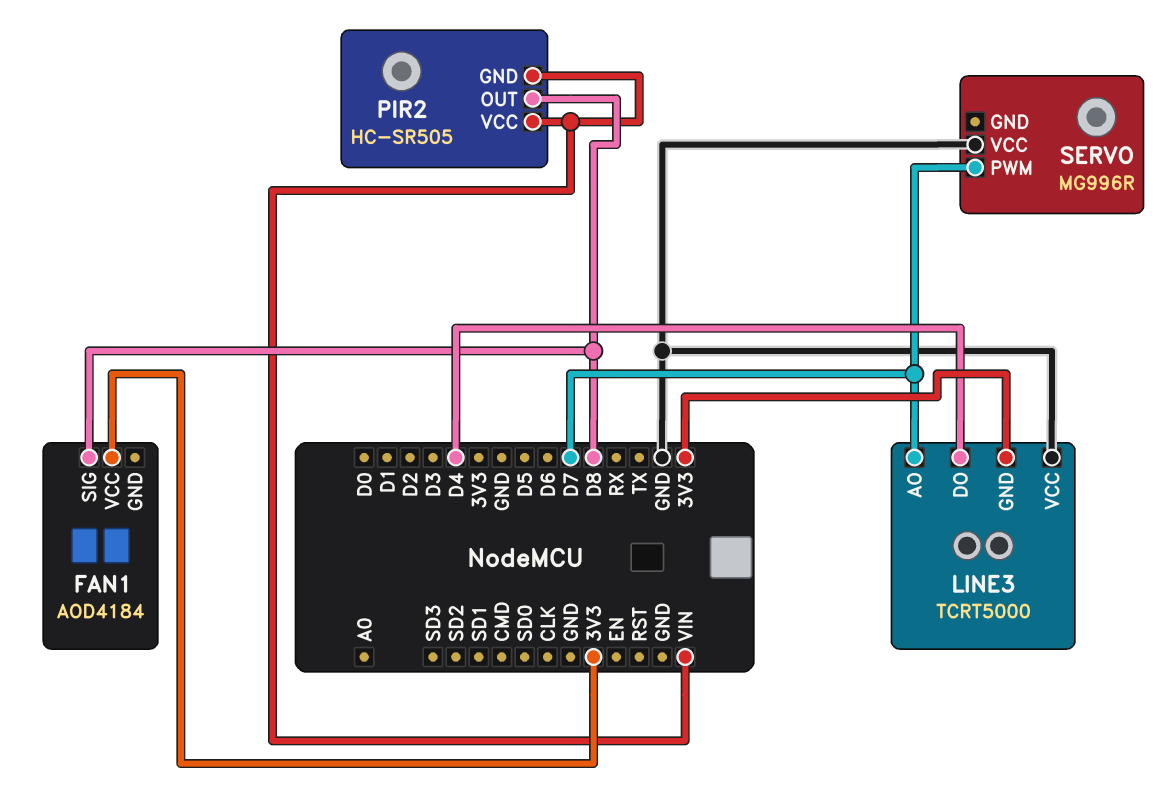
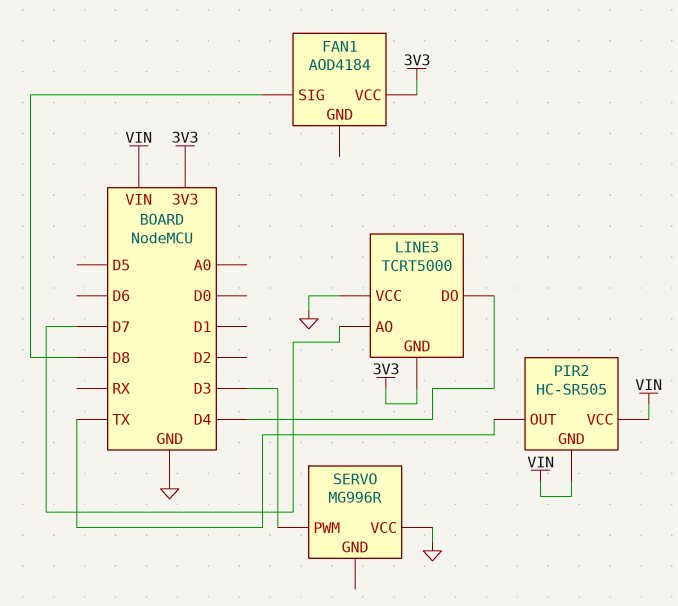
PIR2 pin OUT: D8 -> TX
SERVO pin PWM: D7 -> D3

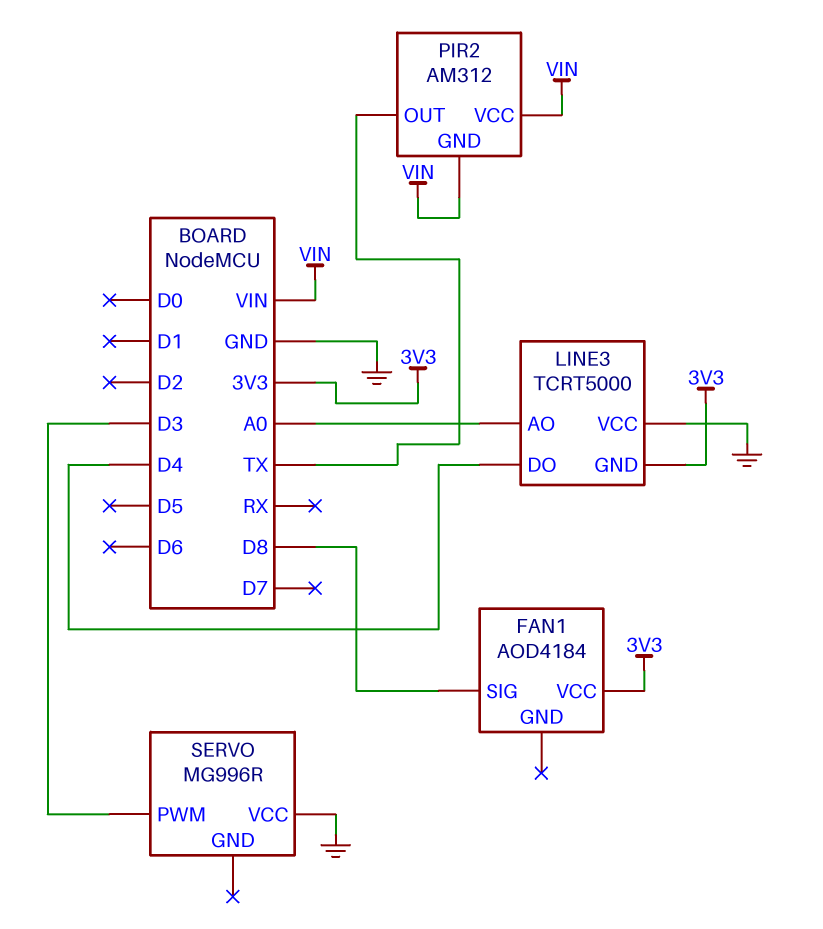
LINE3 pin AO: D7 -> A0
PIR2: HC-SR505 -> AM312

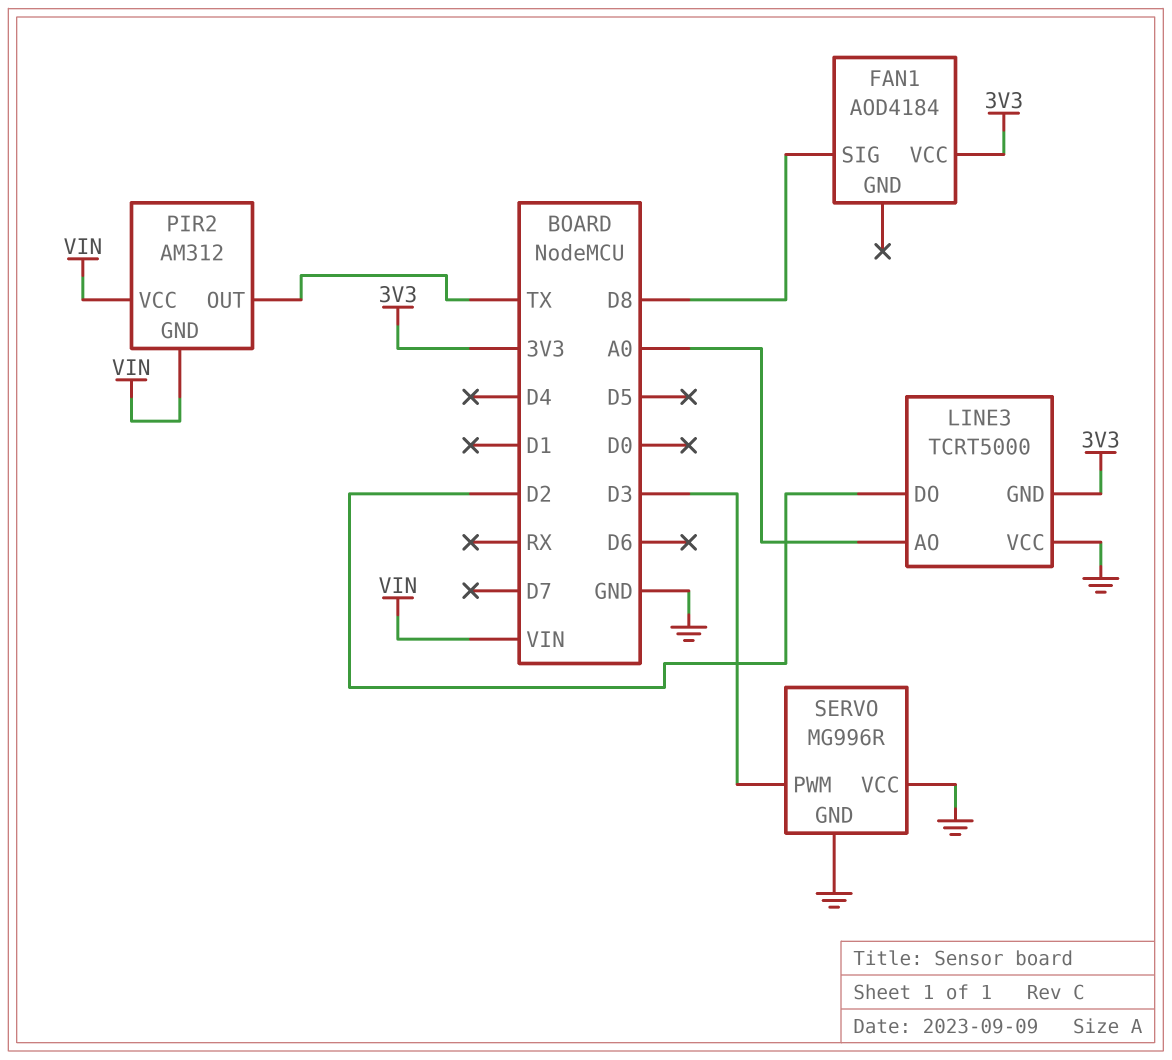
LINE3 pin DO: D4 -> D2
SERVO pin GND: none -> GND

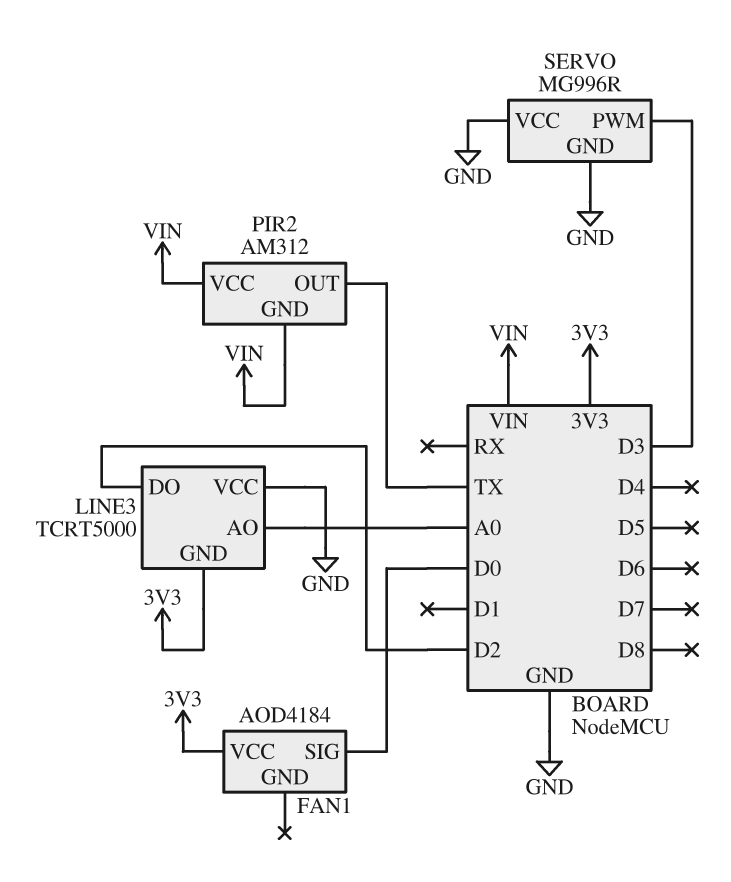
FAN1 pin SIG: D8 -> D0

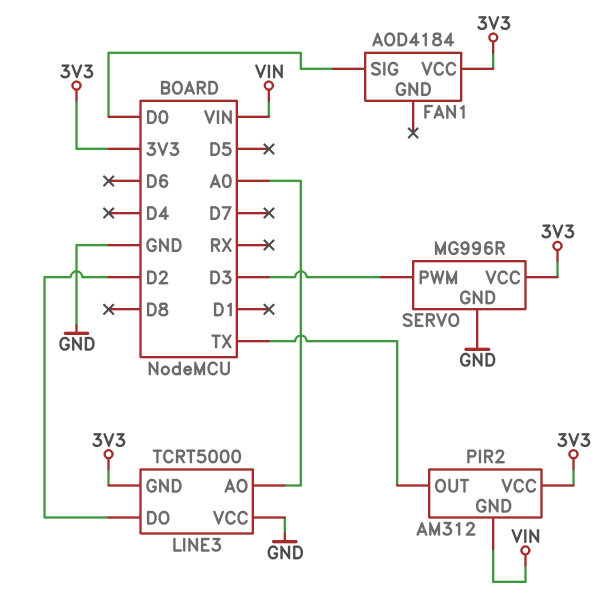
PIR2 pin VCC: VIN -> 3V3
SERVO pin VCC: GND -> 3V3

